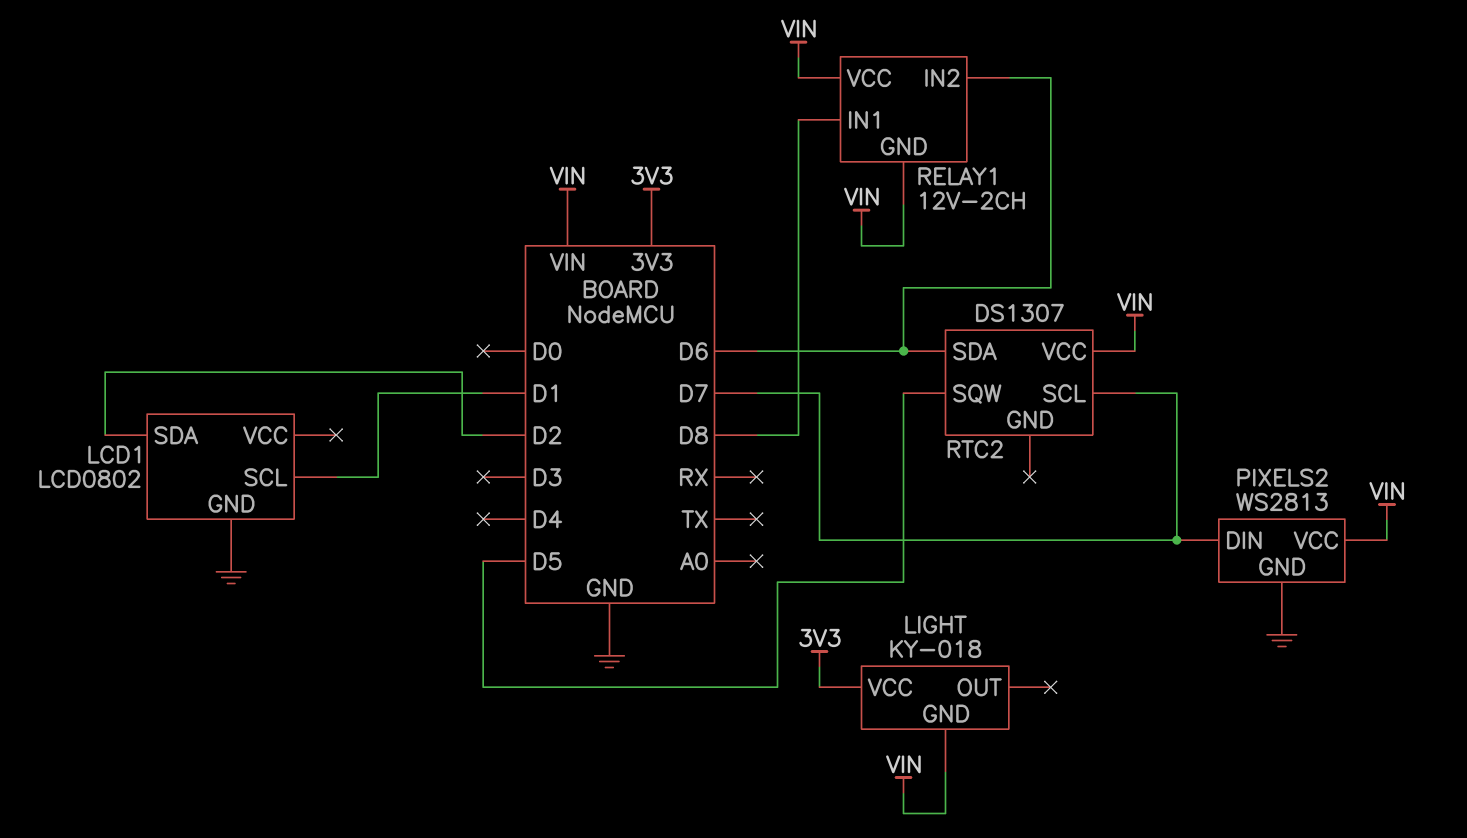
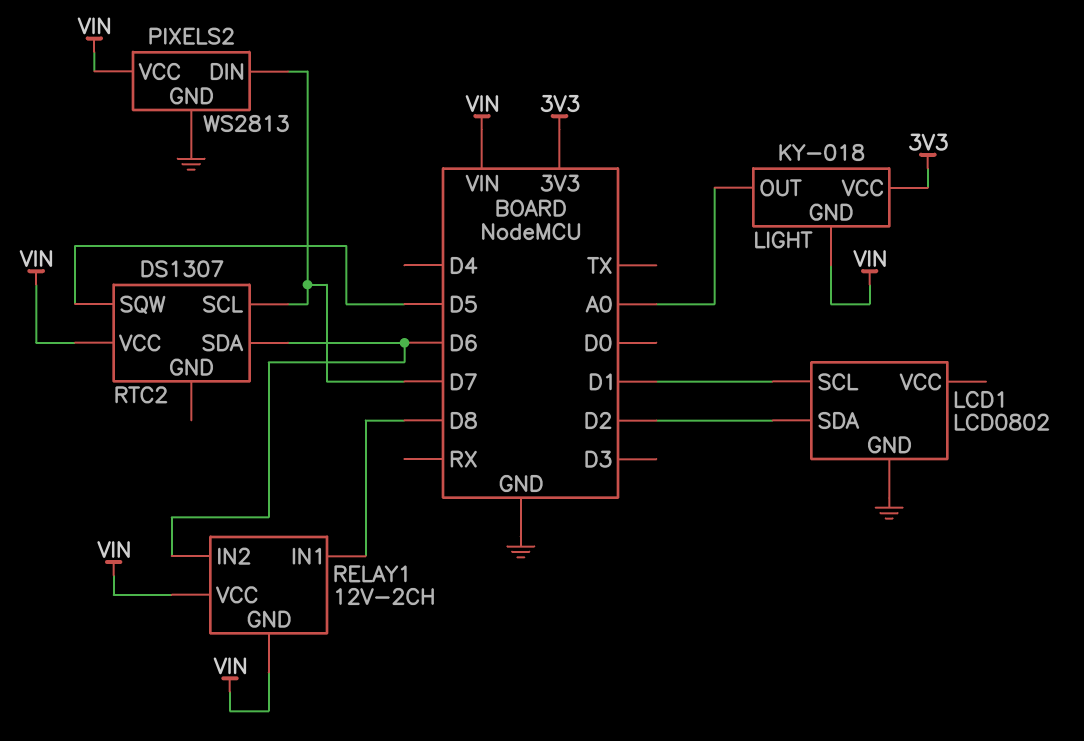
LIGHT pin OUT: none -> A0

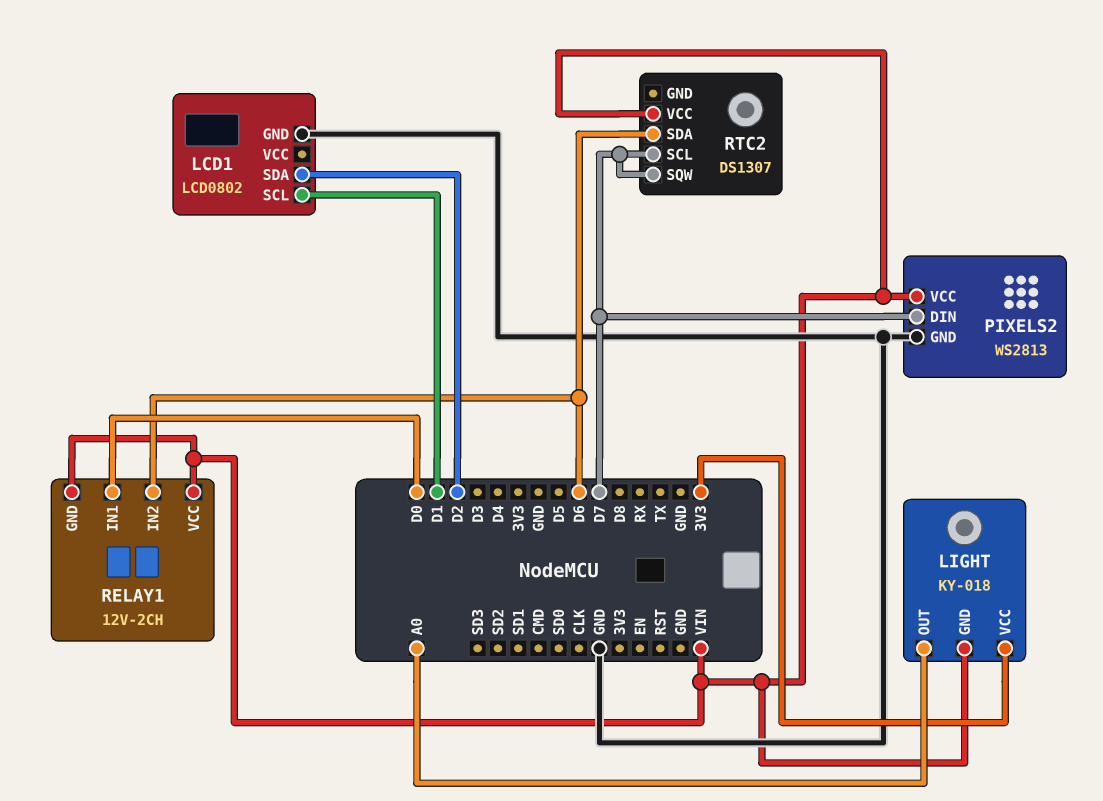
RELAY1 pin IN1: D8 -> D0
RTC2 pin SQW: D5 -> D7

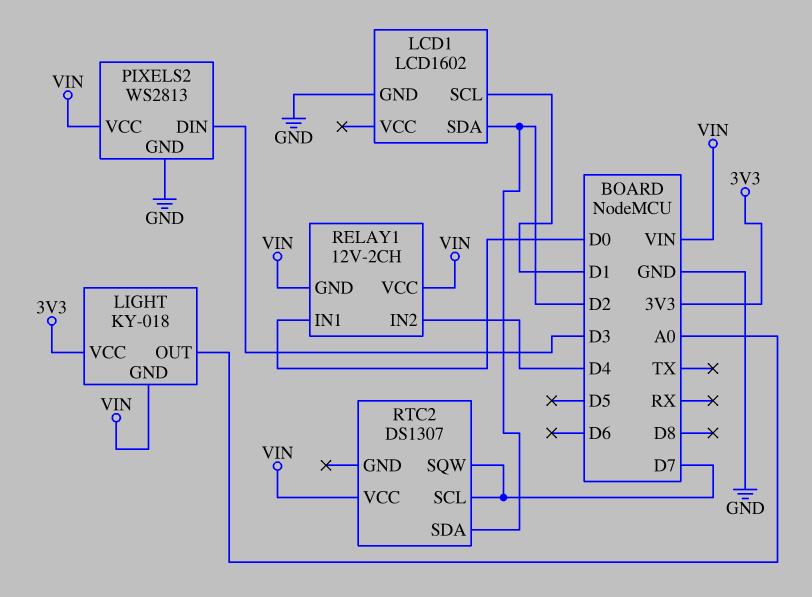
LCD1: LCD0802 -> LCD1602
PIXELS2 pin DIN: D7 -> D3
RELAY1 pin IN2: D6 -> D4
RTC2 pin SDA: D6 -> D2

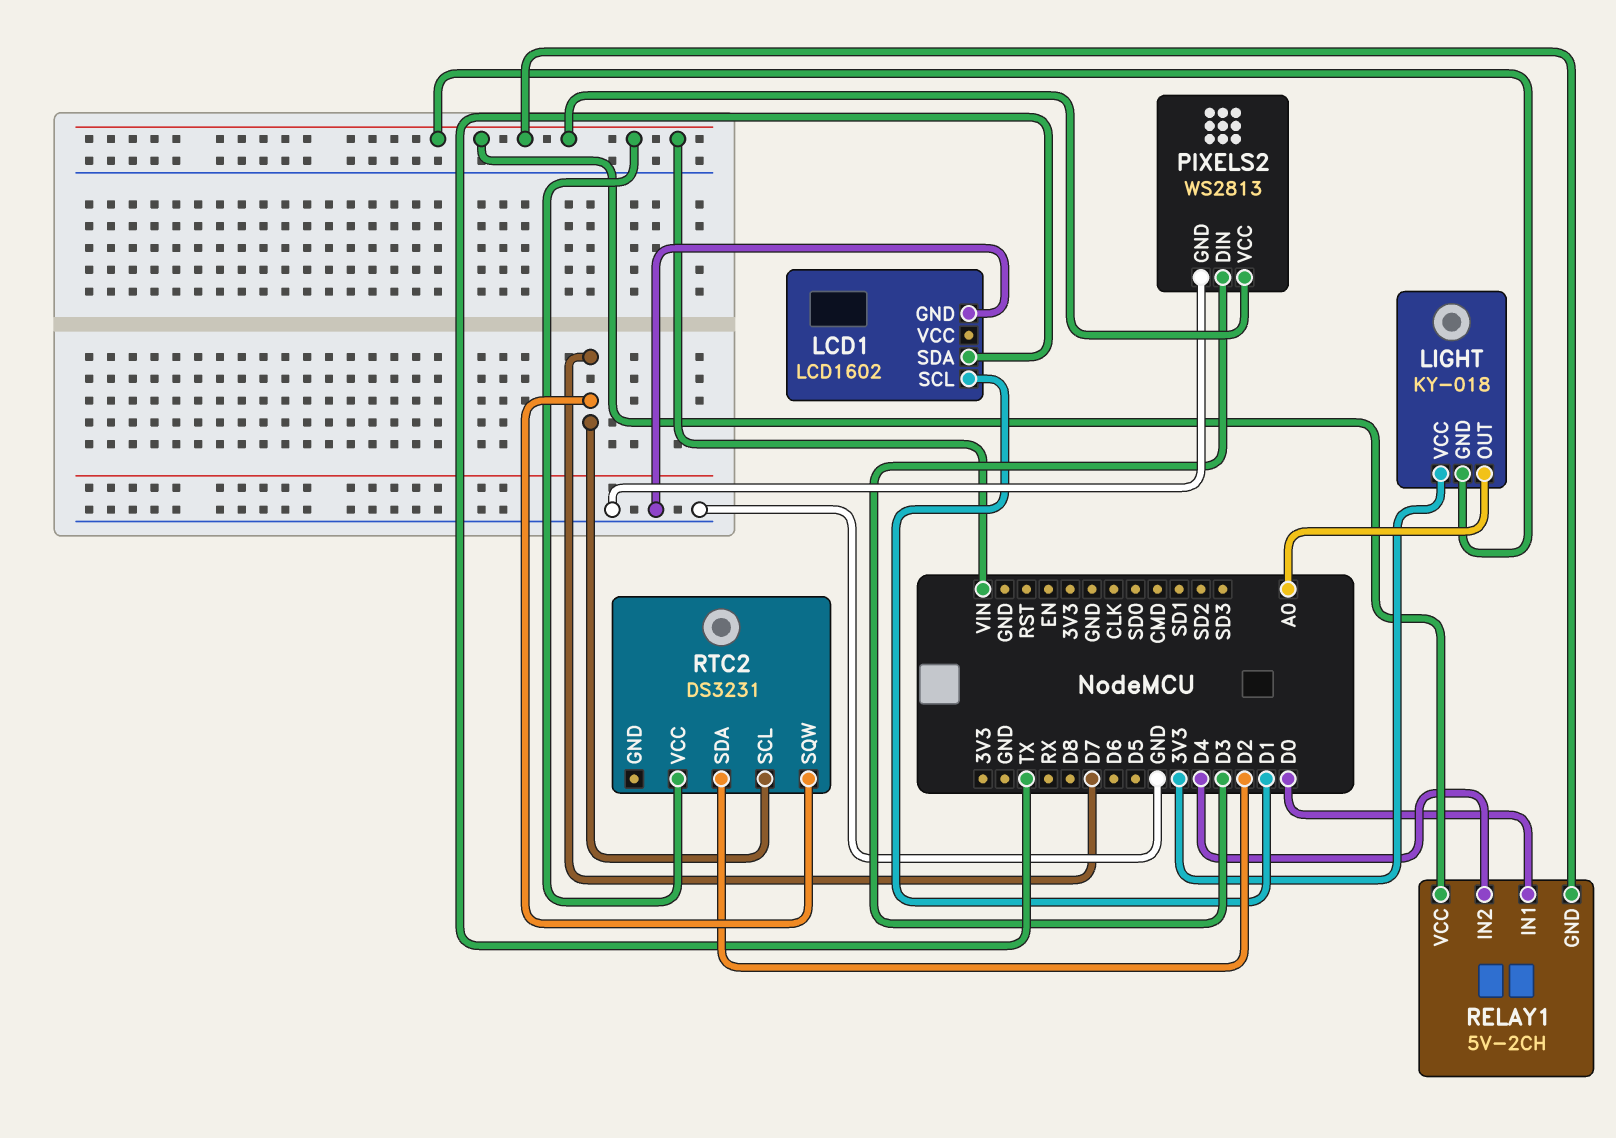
LCD1 pin SDA: D2 -> TX
RELAY1: 12V-2CH -> 5V-2CH
RTC2: DS1307 -> DS3231

